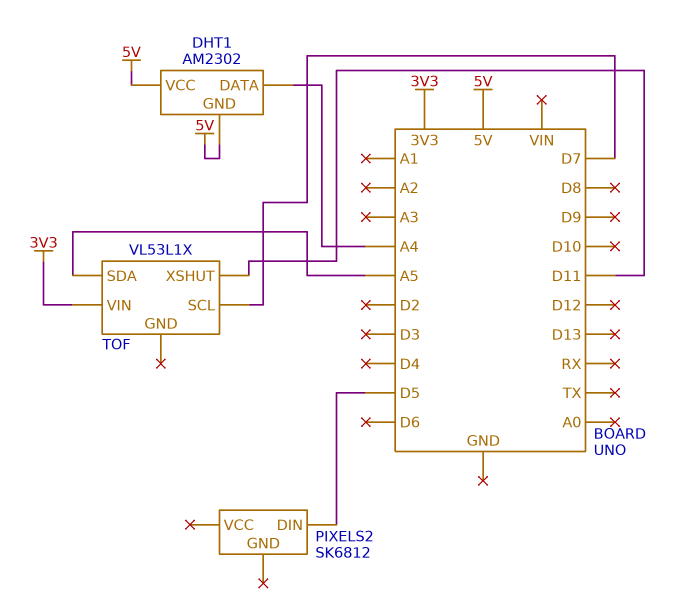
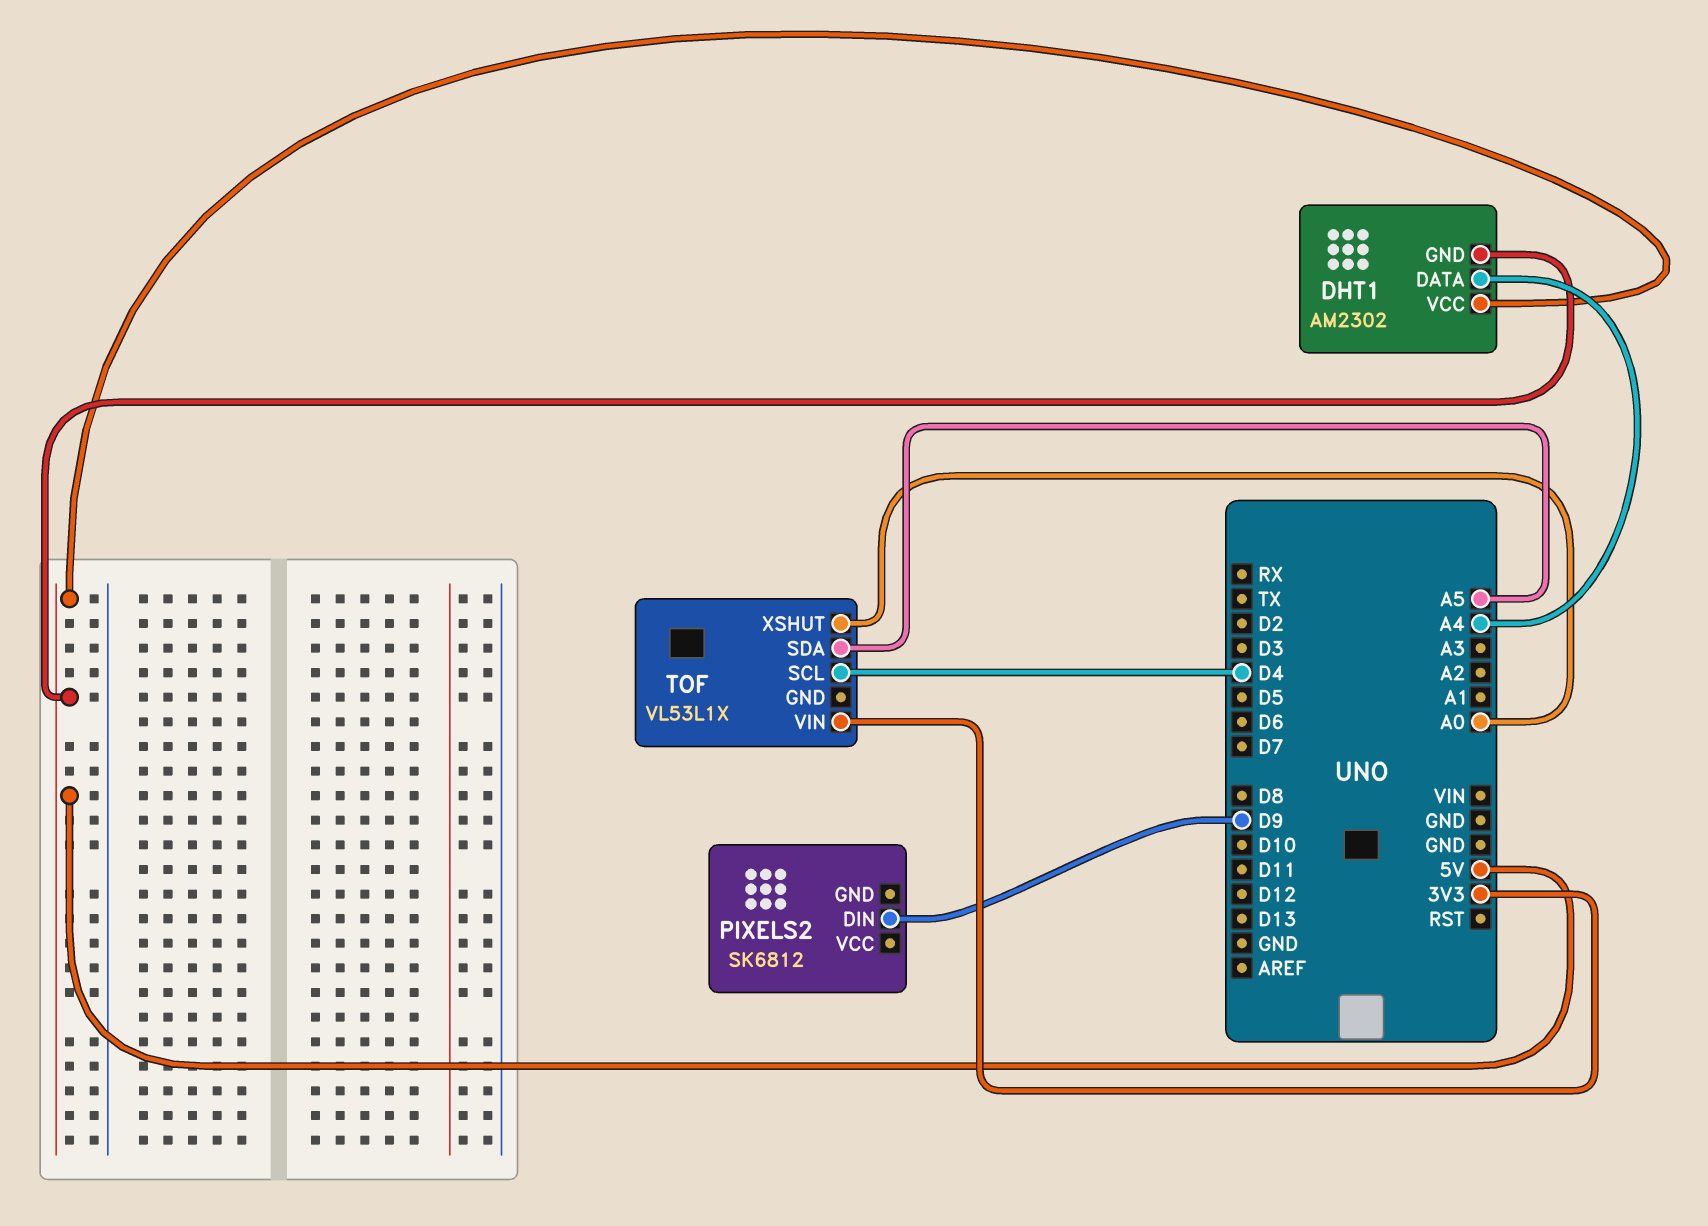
PIXELS2 pin DIN: D5 -> D9
TOF pin SCL: D7 -> D4
TOF pin XSHUT: D11 -> A0

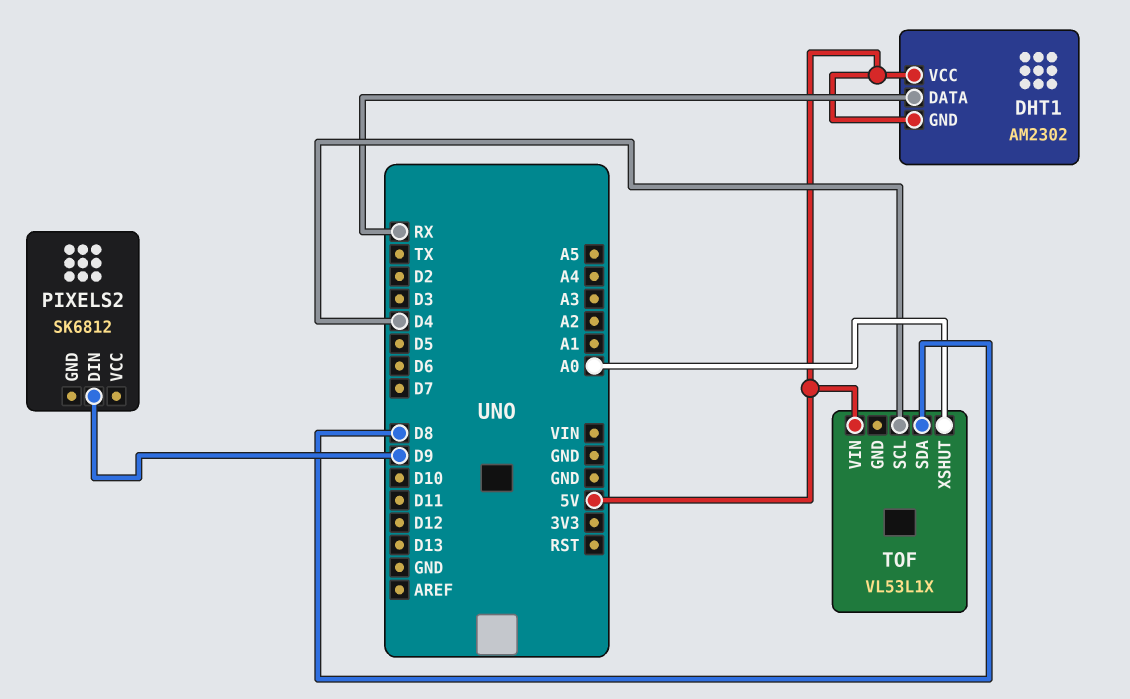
DHT1 pin DATA: A4 -> RX
TOF pin SDA: A5 -> D8
TOF pin VIN: 3V3 -> 5V

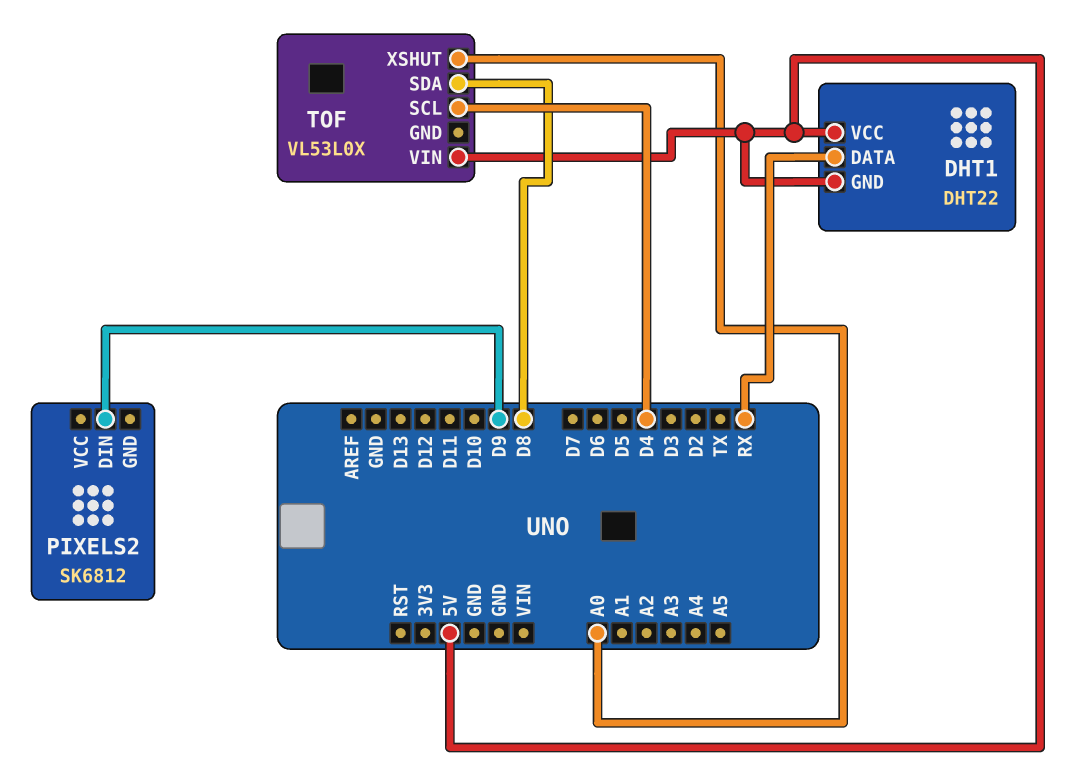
DHT1: AM2302 -> DHT22
TOF: VL53L1X -> VL53L0X

